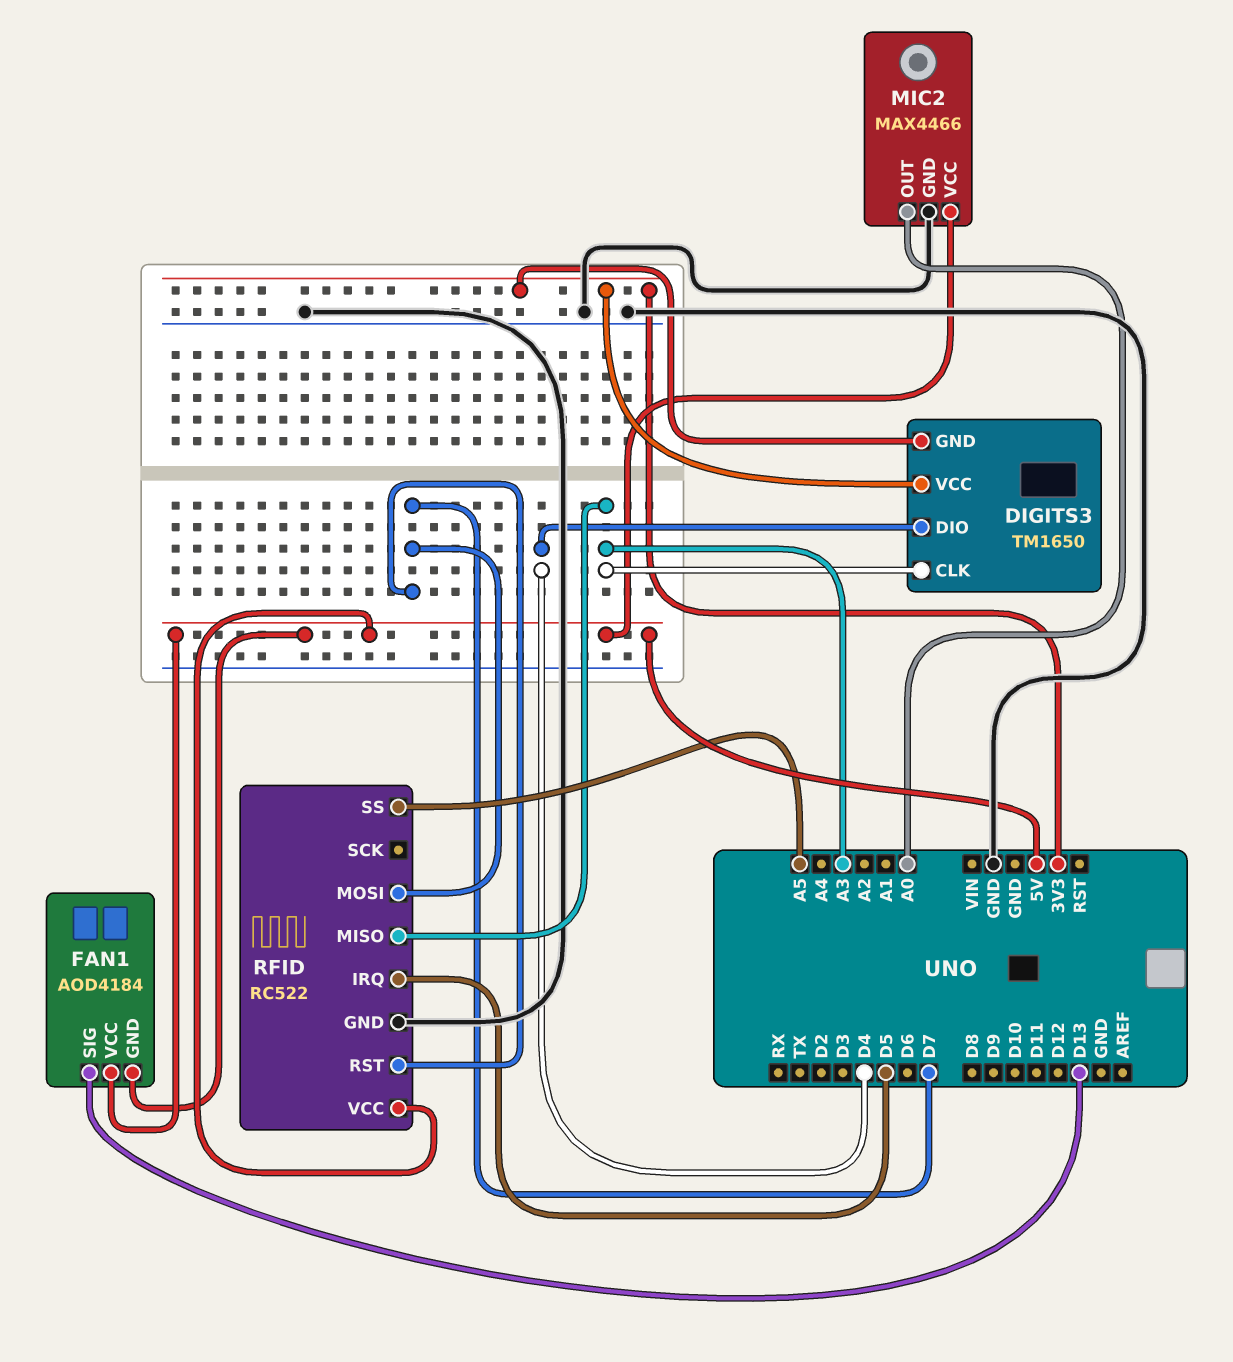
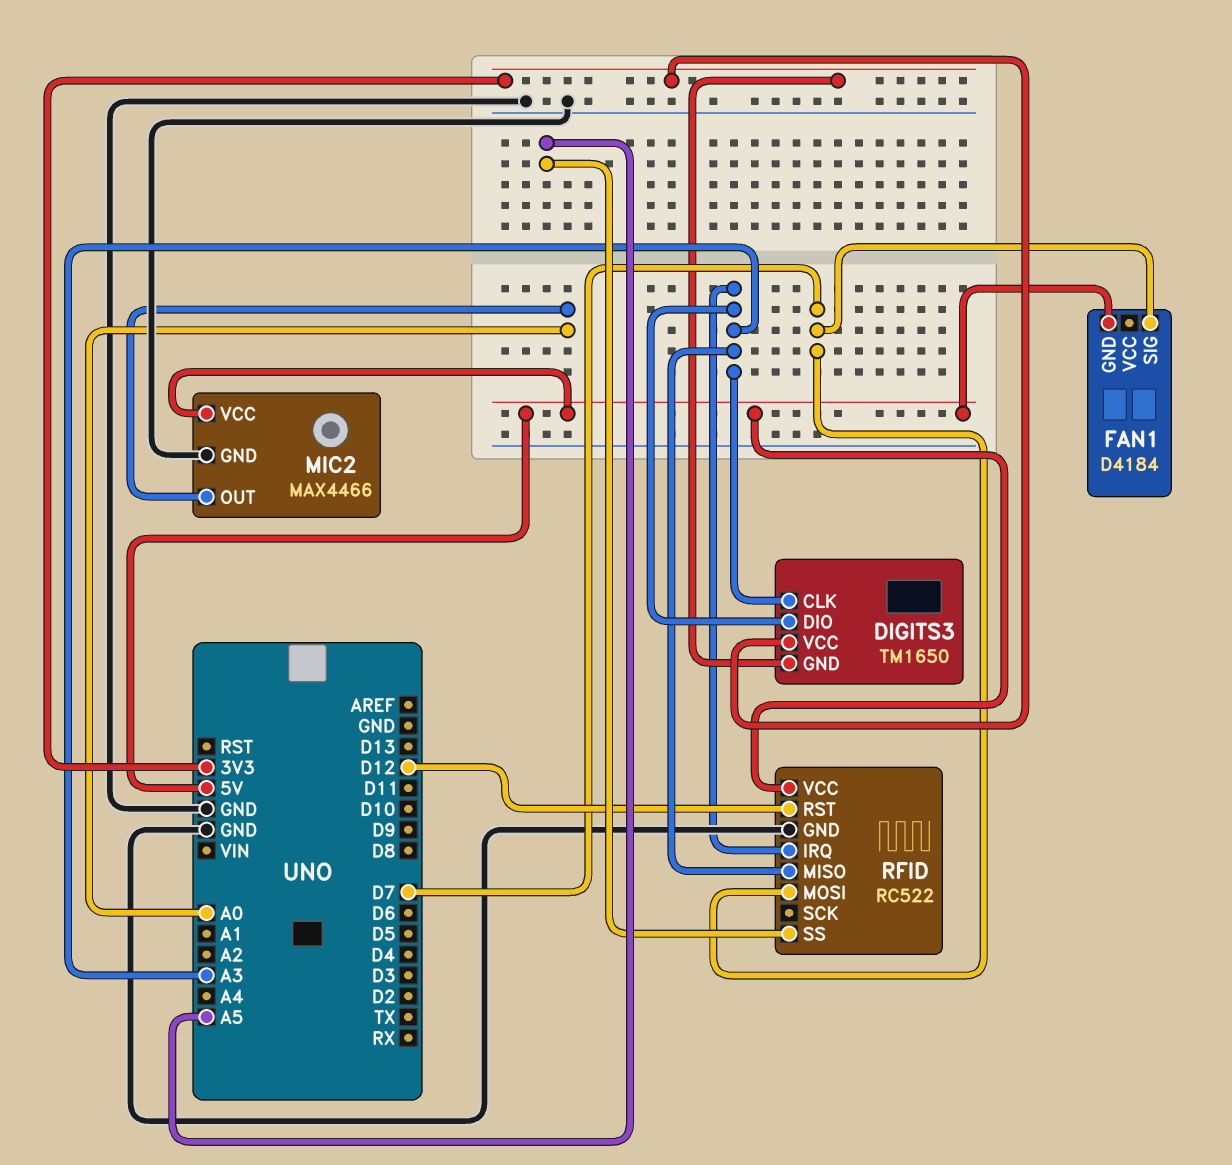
DIGITS3 pin DIO: D4 -> A3
FAN1: AOD4184 -> D4184
FAN1 pin SIG: D13 -> D7
FAN1 pin VCC: 5V -> none
RFID pin IRQ: D5 -> A3
RFID pin RST: D7 -> D12

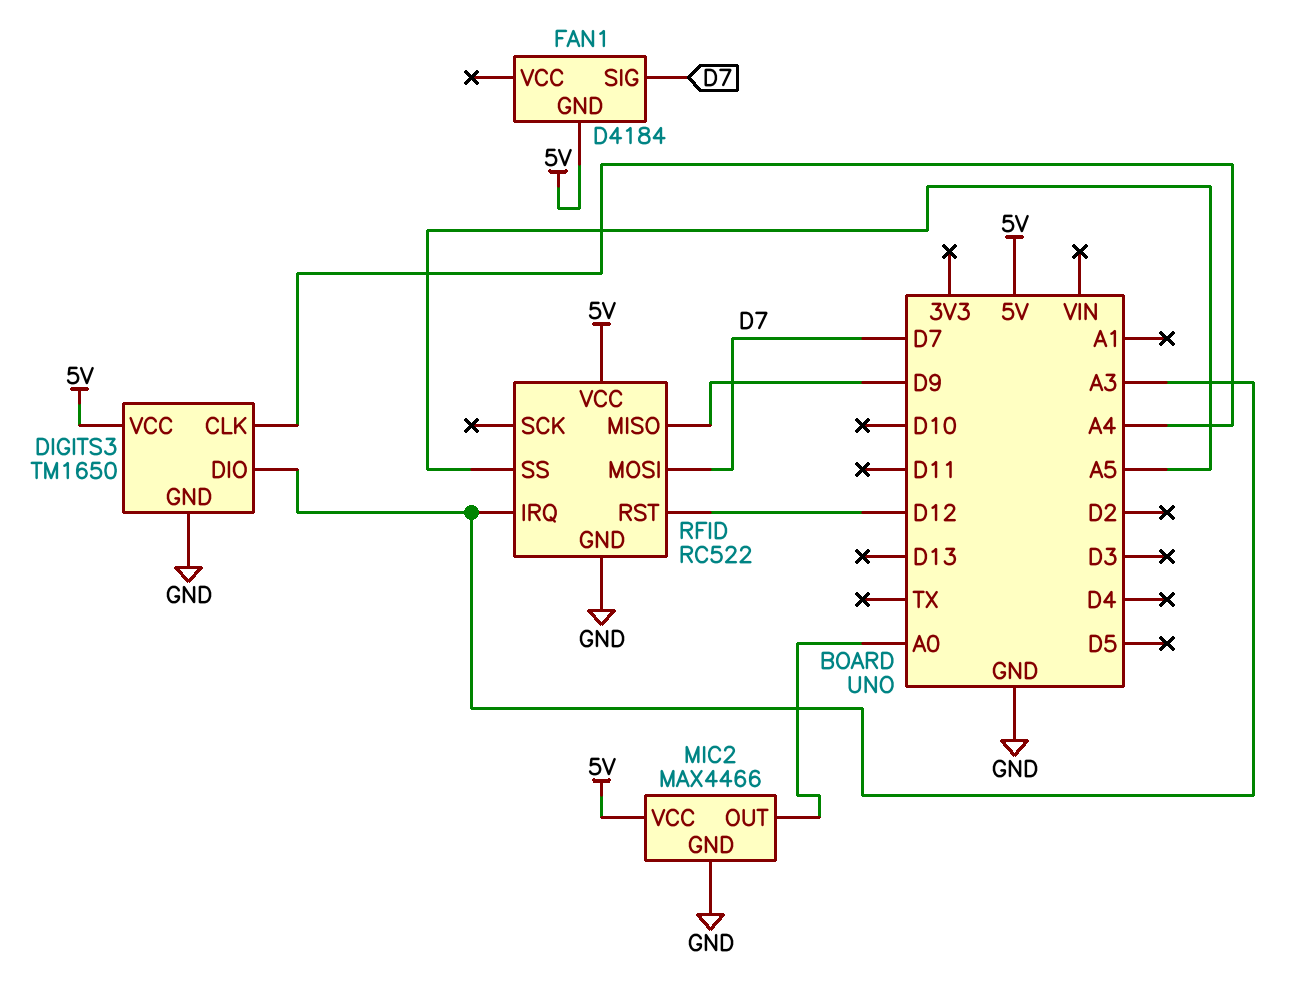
DIGITS3 pin CLK: A3 -> A4
DIGITS3 pin GND: 3V3 -> GND
DIGITS3 pin VCC: 3V3 -> 5V
RFID pin MISO: A3 -> D9

